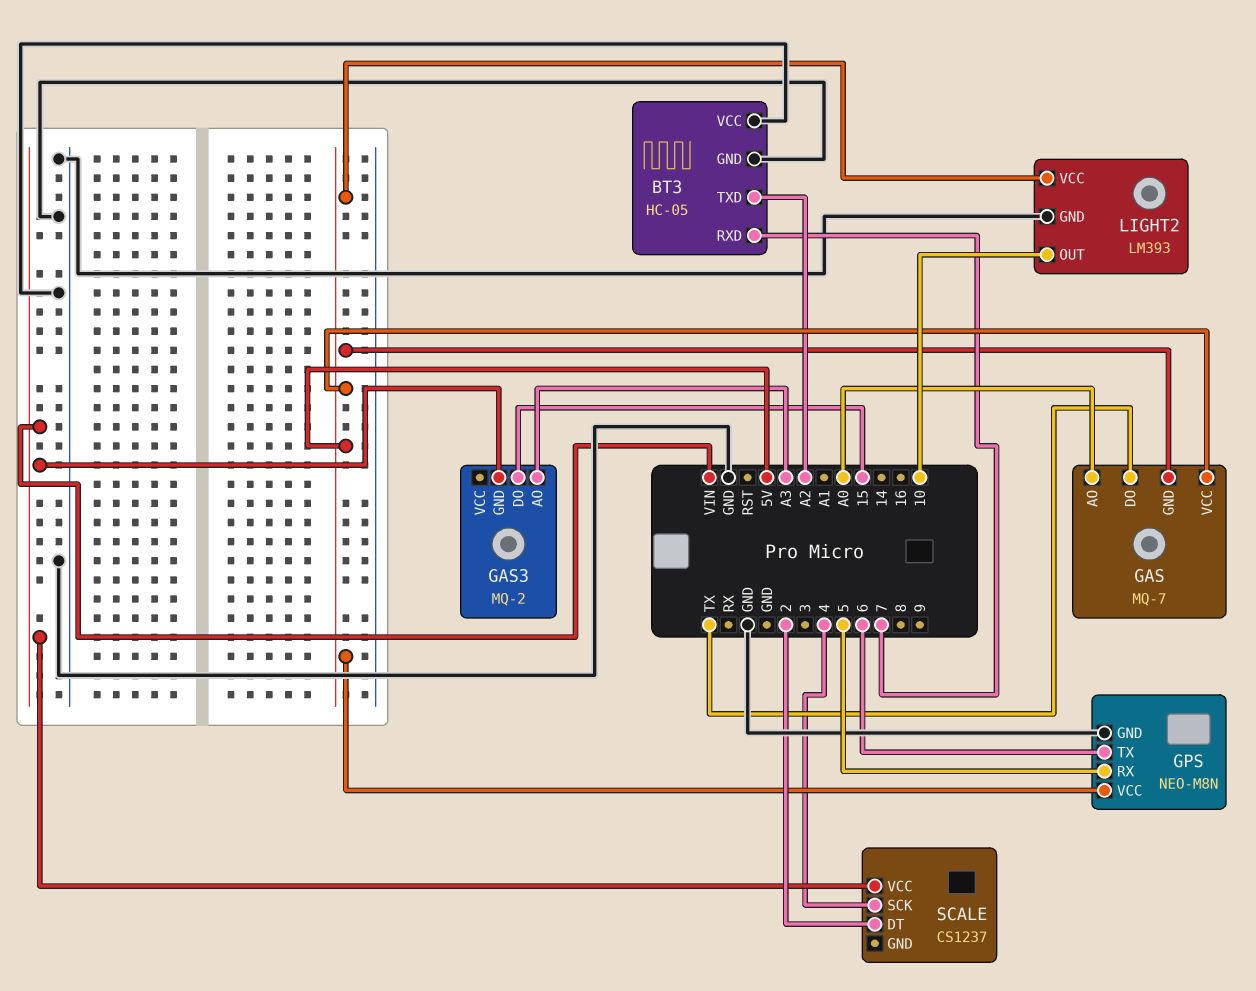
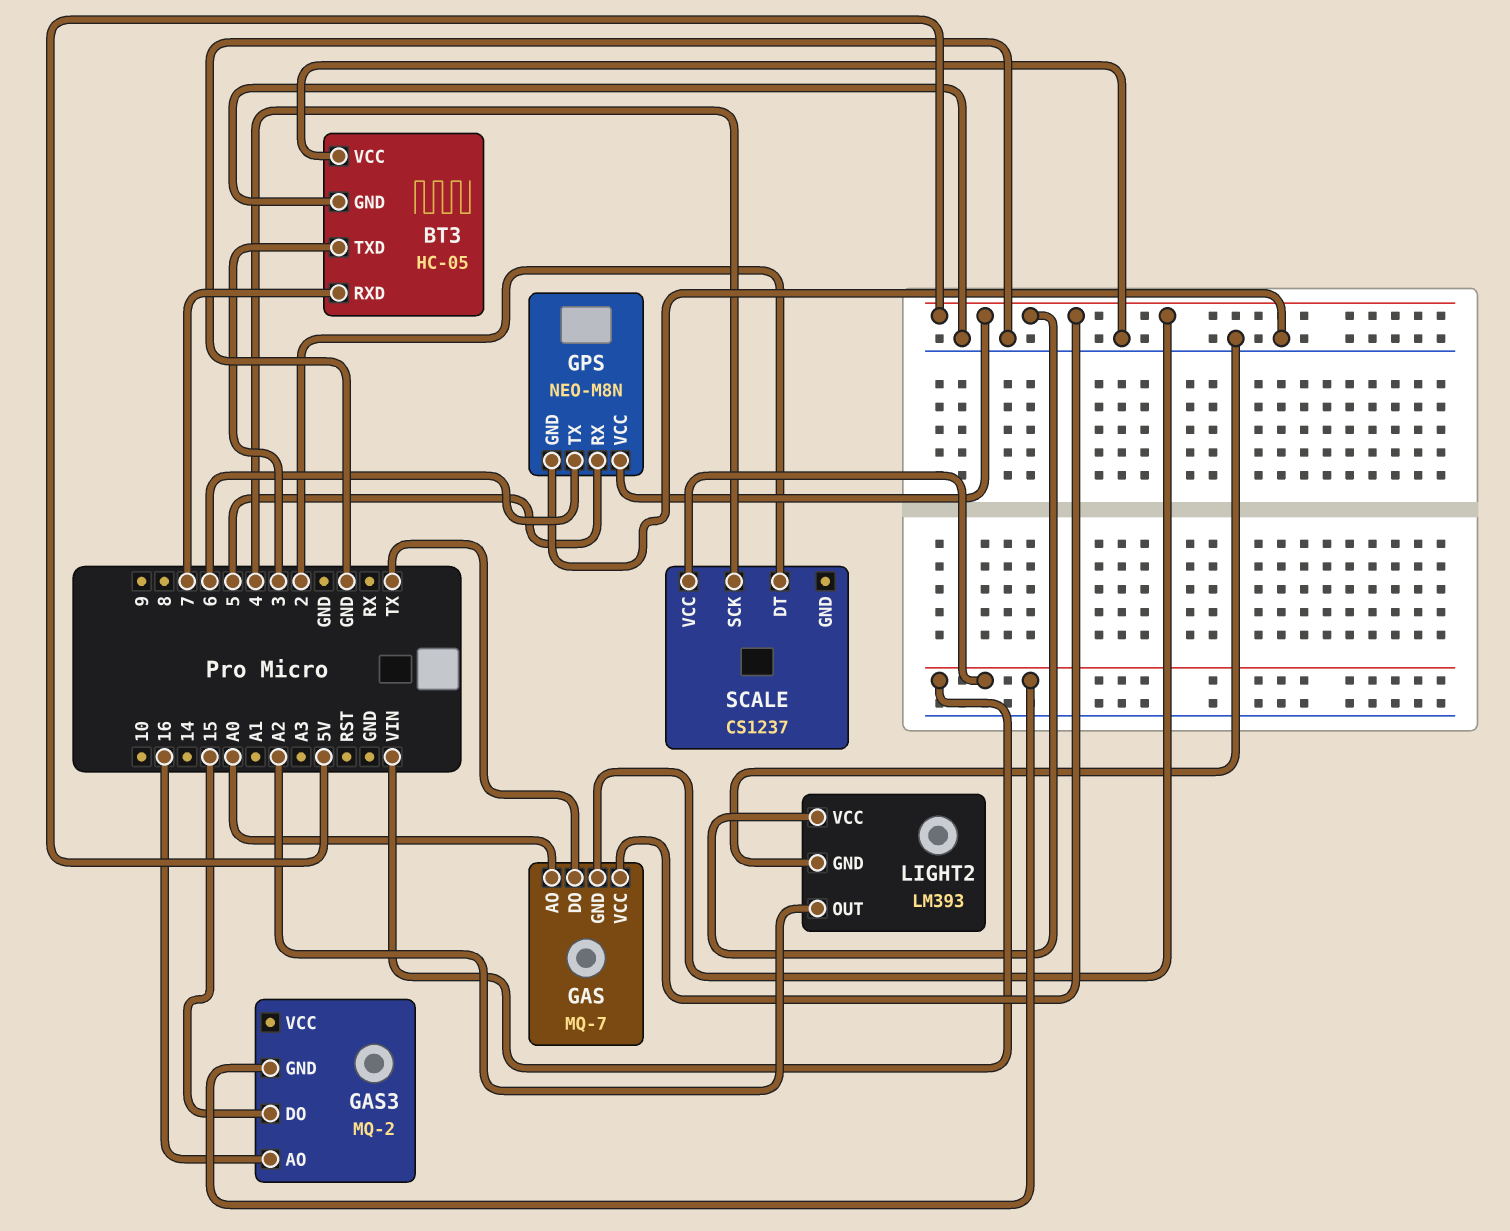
BT3 pin TXD: A2 -> 3
GAS3 pin AO: A3 -> 16
LIGHT2 pin OUT: 10 -> A2

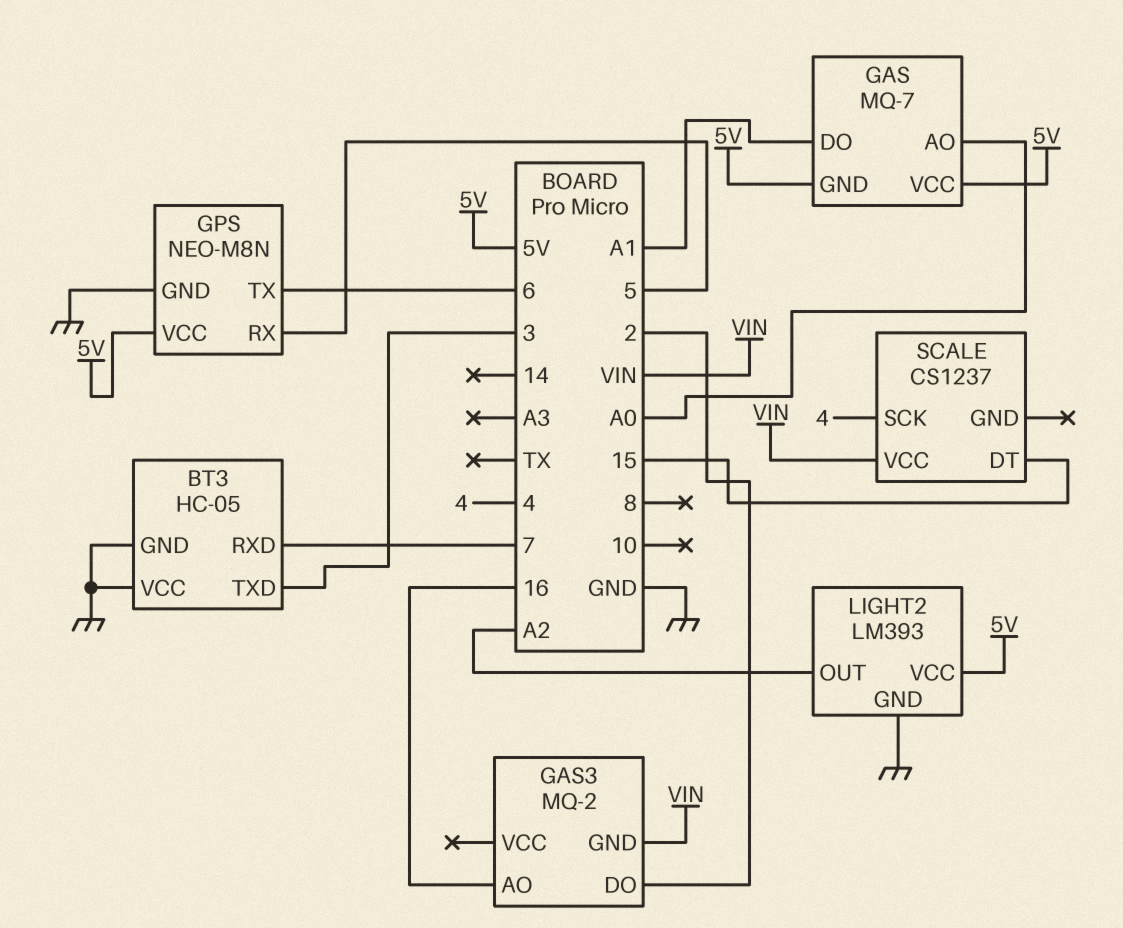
GAS pin DO: TX -> A1
GAS3 pin DO: 15 -> 2
SCALE pin DT: 2 -> 15

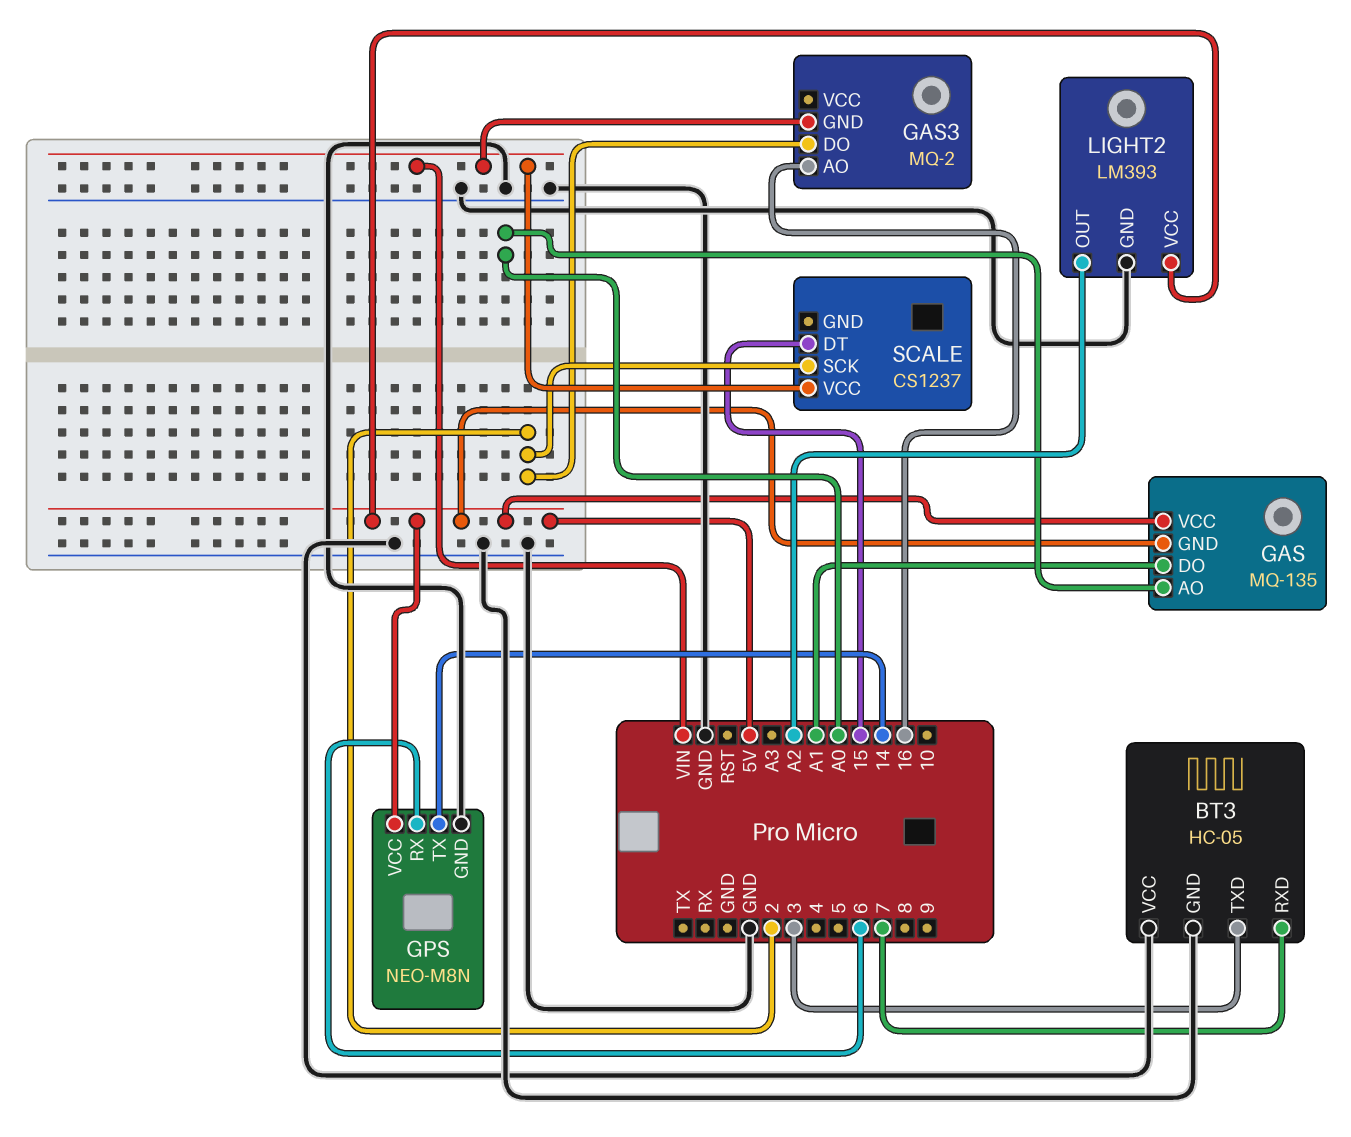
GAS: MQ-7 -> MQ-135
GPS pin RX: 5 -> 6
GPS pin TX: 6 -> 14
SCALE pin SCK: 4 -> 2

